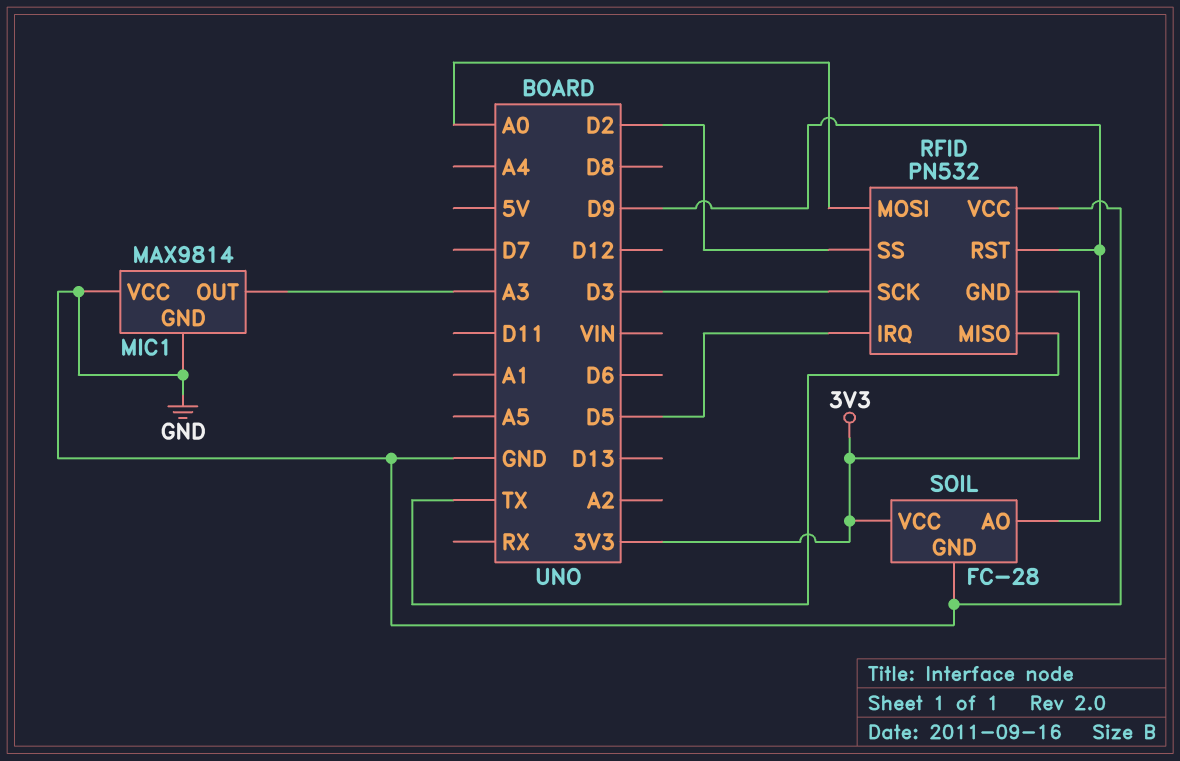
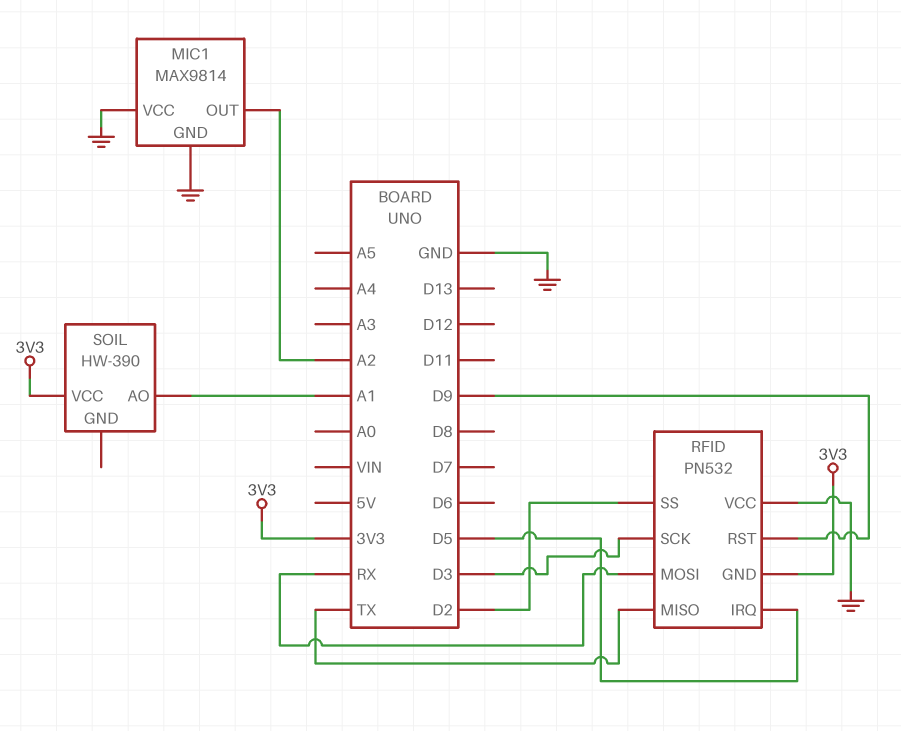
MIC1 pin OUT: A3 -> A2
RFID pin MOSI: A0 -> RX
SOIL: FC-28 -> HW-390
SOIL pin AO: D9 -> A1
SOIL pin GND: GND -> none

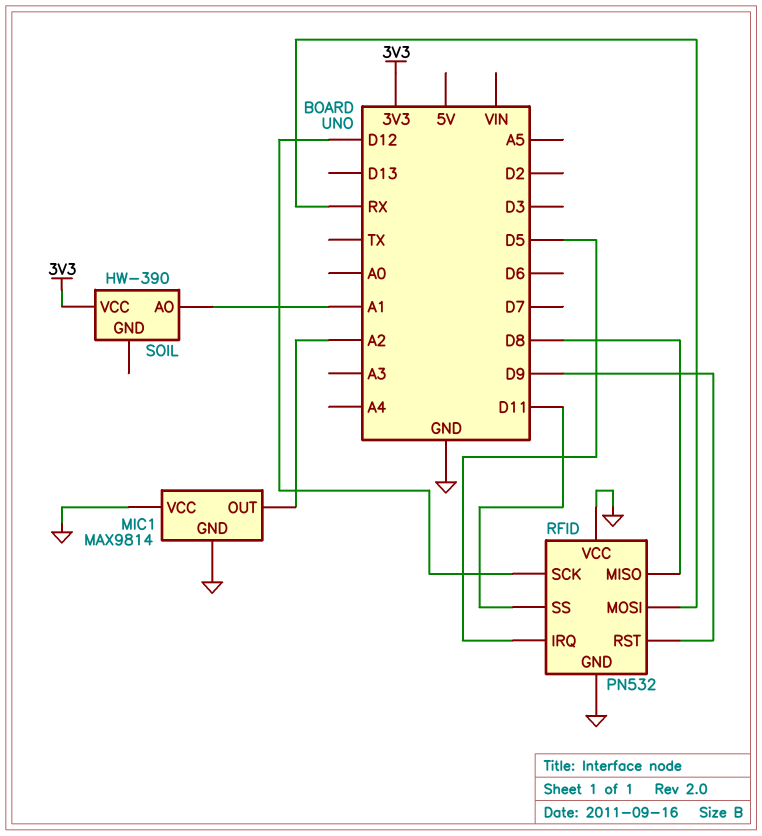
RFID pin GND: 3V3 -> GND
RFID pin MISO: TX -> D8
RFID pin SCK: D3 -> D12
RFID pin SS: D2 -> D11

